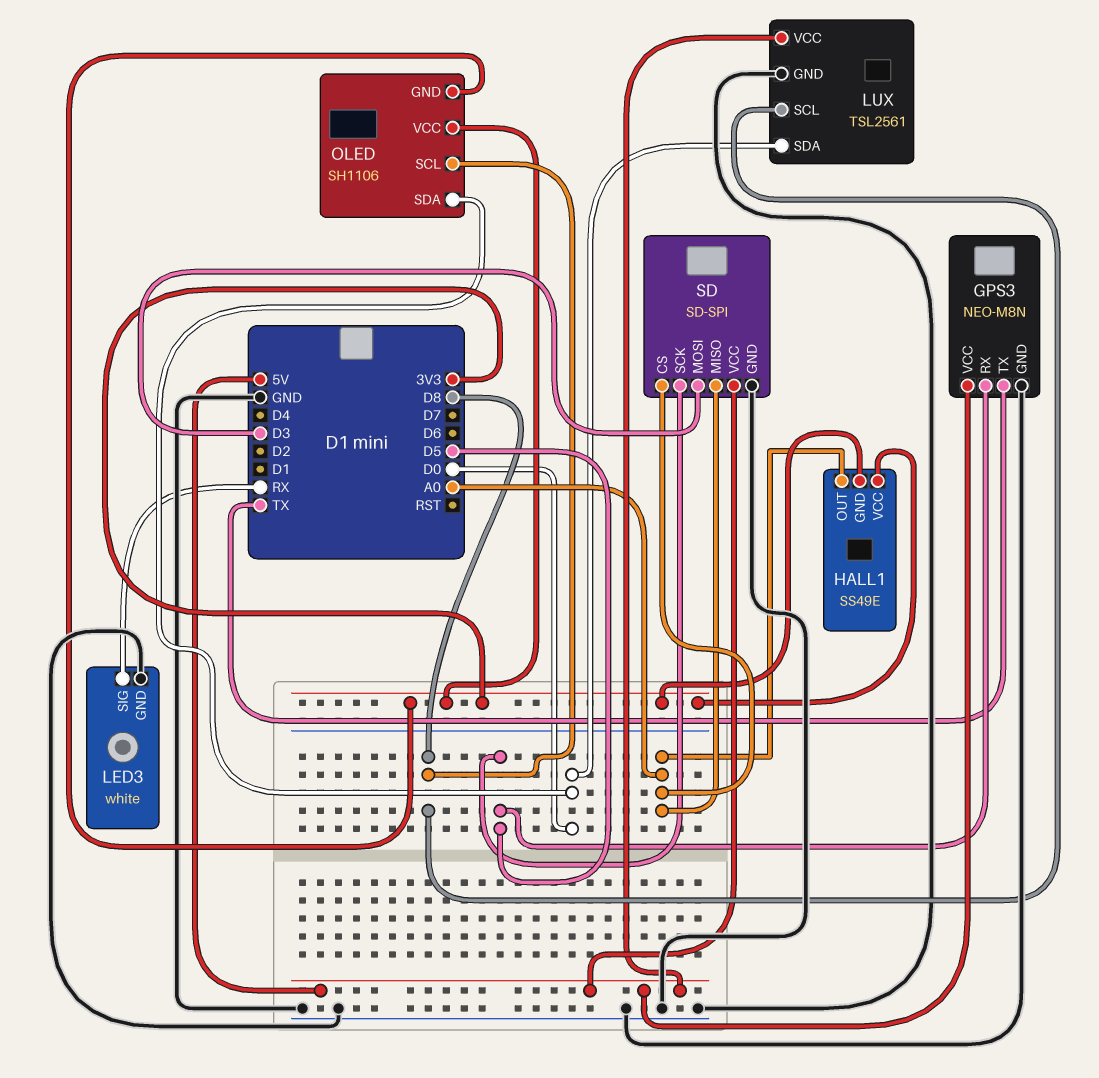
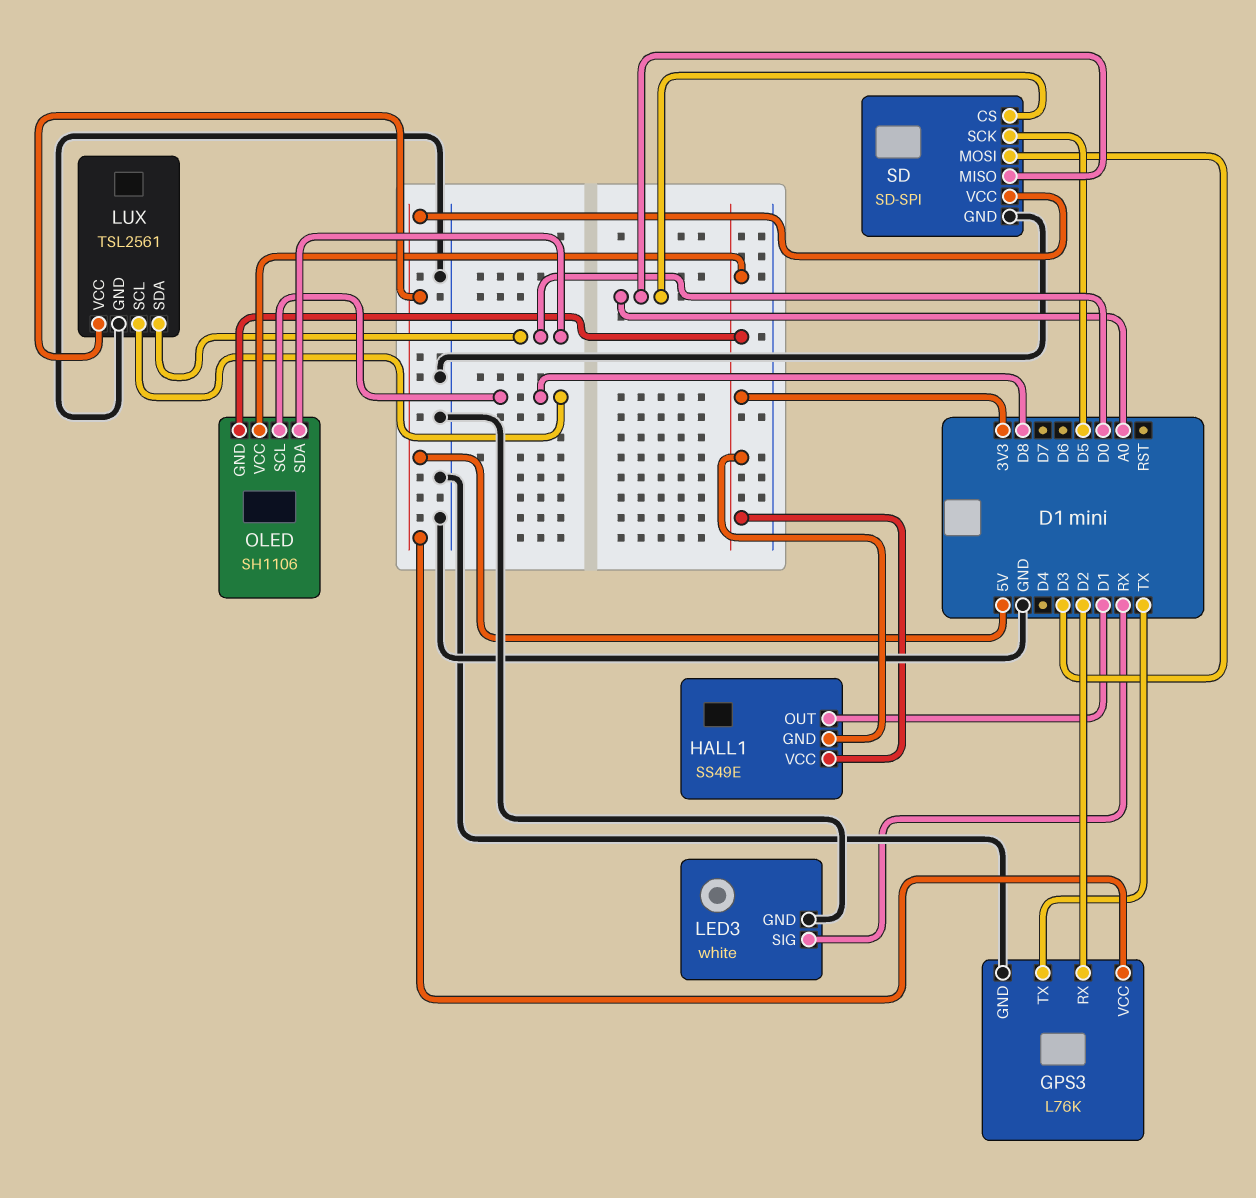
GPS3: NEO-M8N -> L76K
GPS3 pin RX: D5 -> D2
HALL1 pin OUT: A0 -> D1

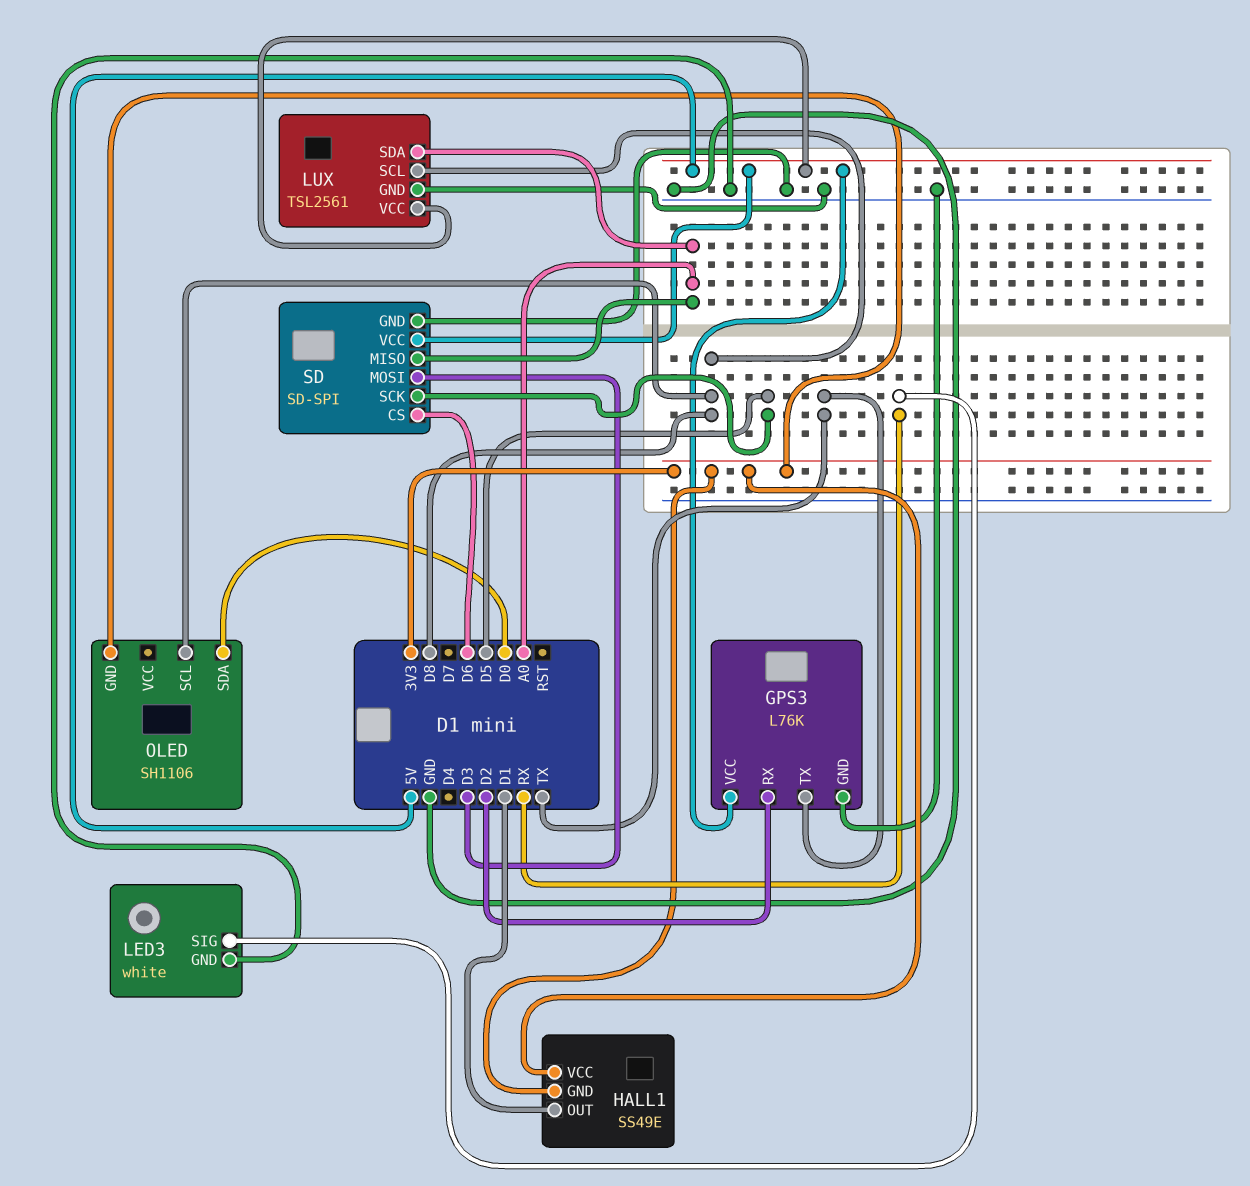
LUX pin SDA: D0 -> A0
OLED pin VCC: 3V3 -> none
SD pin CS: A0 -> D6

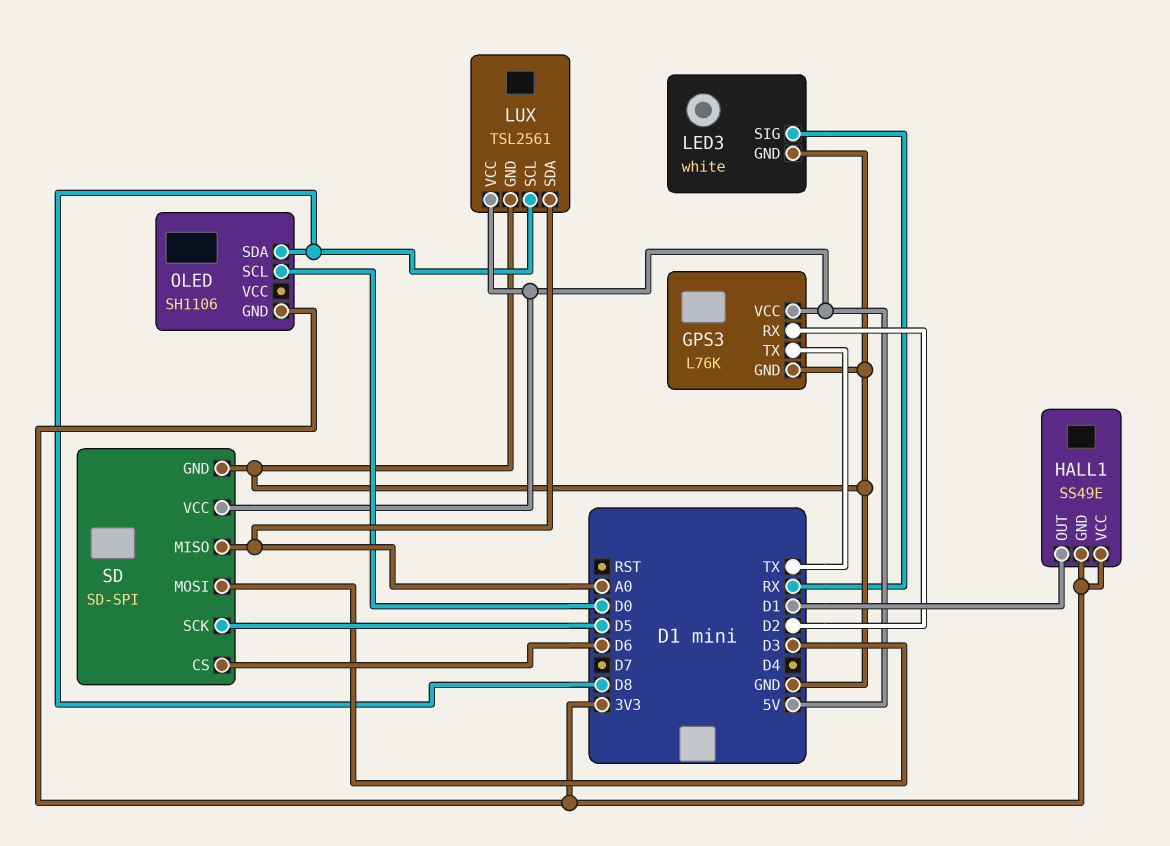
OLED pin SCL: D8 -> D0
OLED pin SDA: D0 -> D8

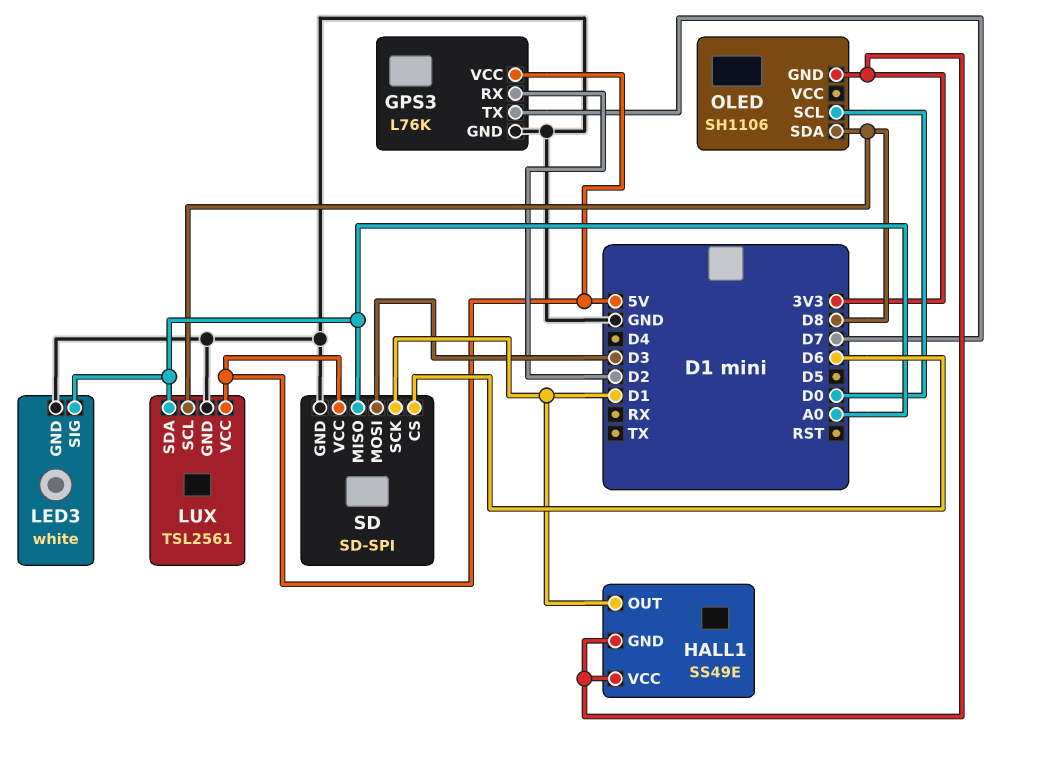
GPS3 pin TX: TX -> D7
LED3 pin SIG: RX -> A0
SD pin SCK: D5 -> D1

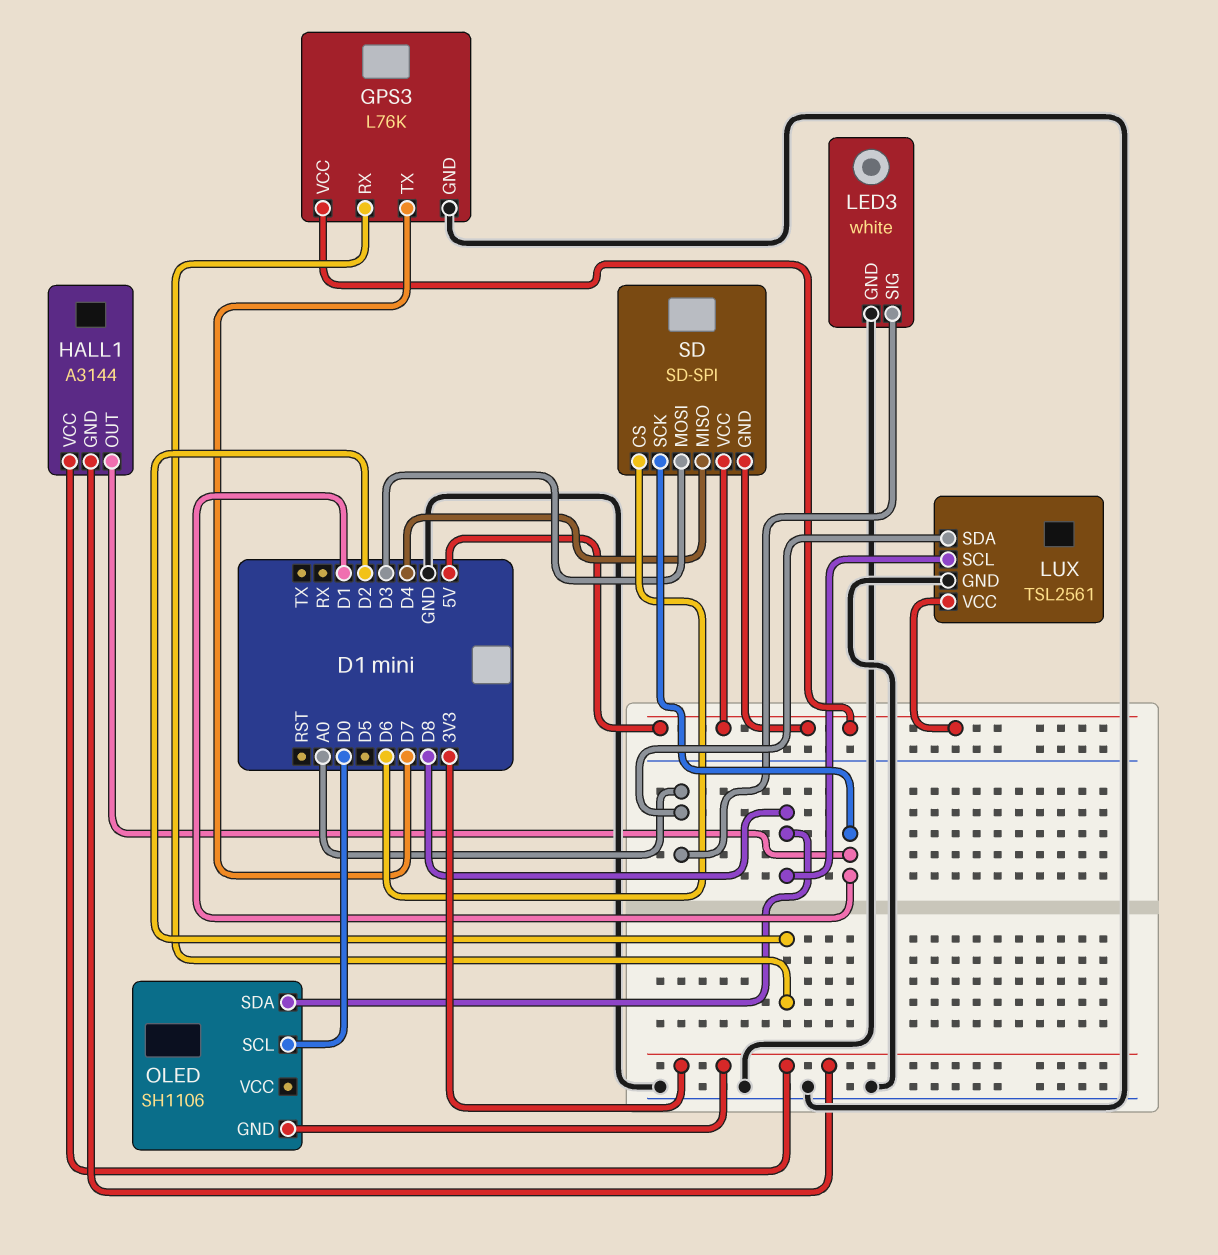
HALL1: SS49E -> A3144
SD pin GND: GND -> 5V
SD pin MISO: A0 -> D4

